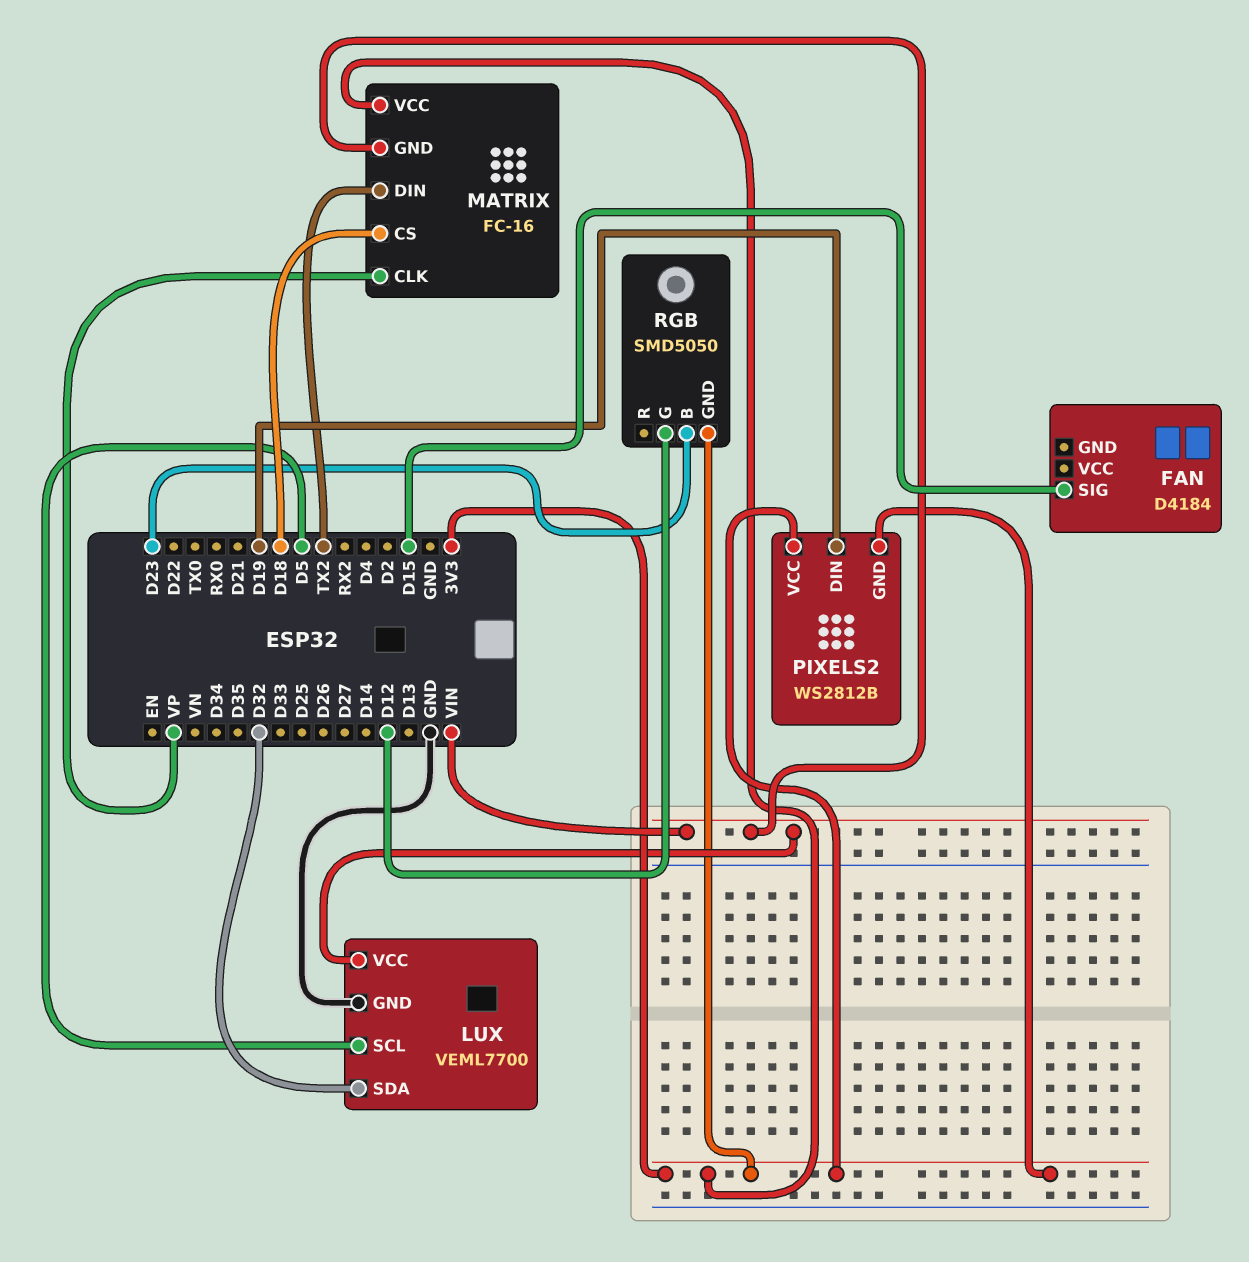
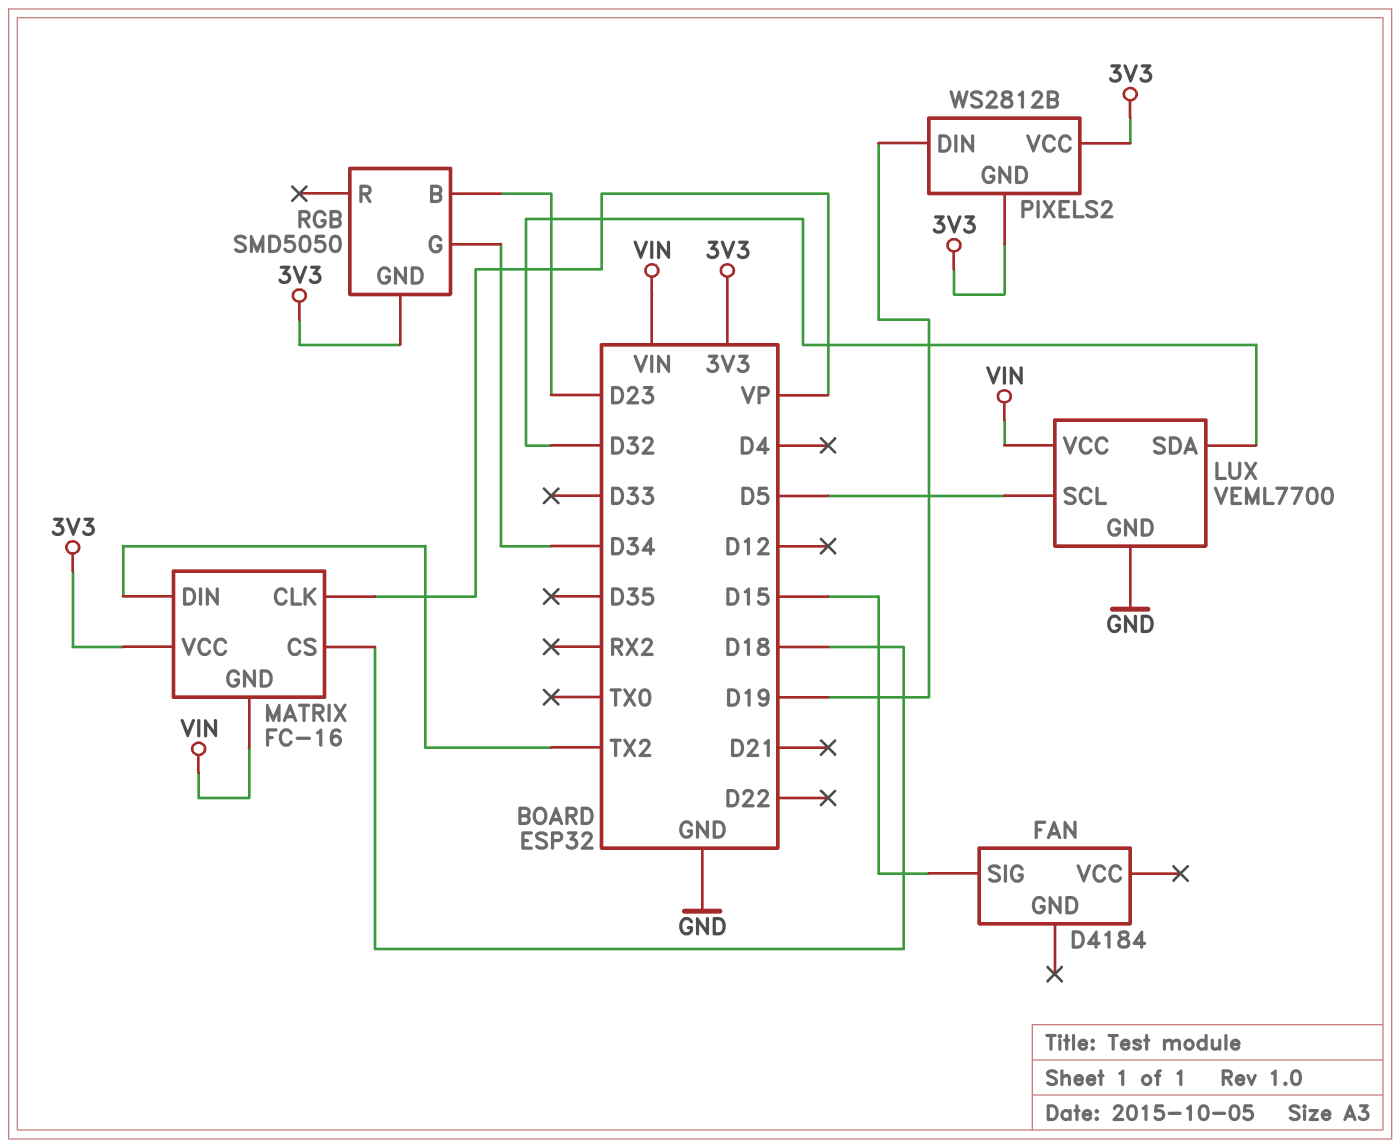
RGB pin G: D12 -> D34

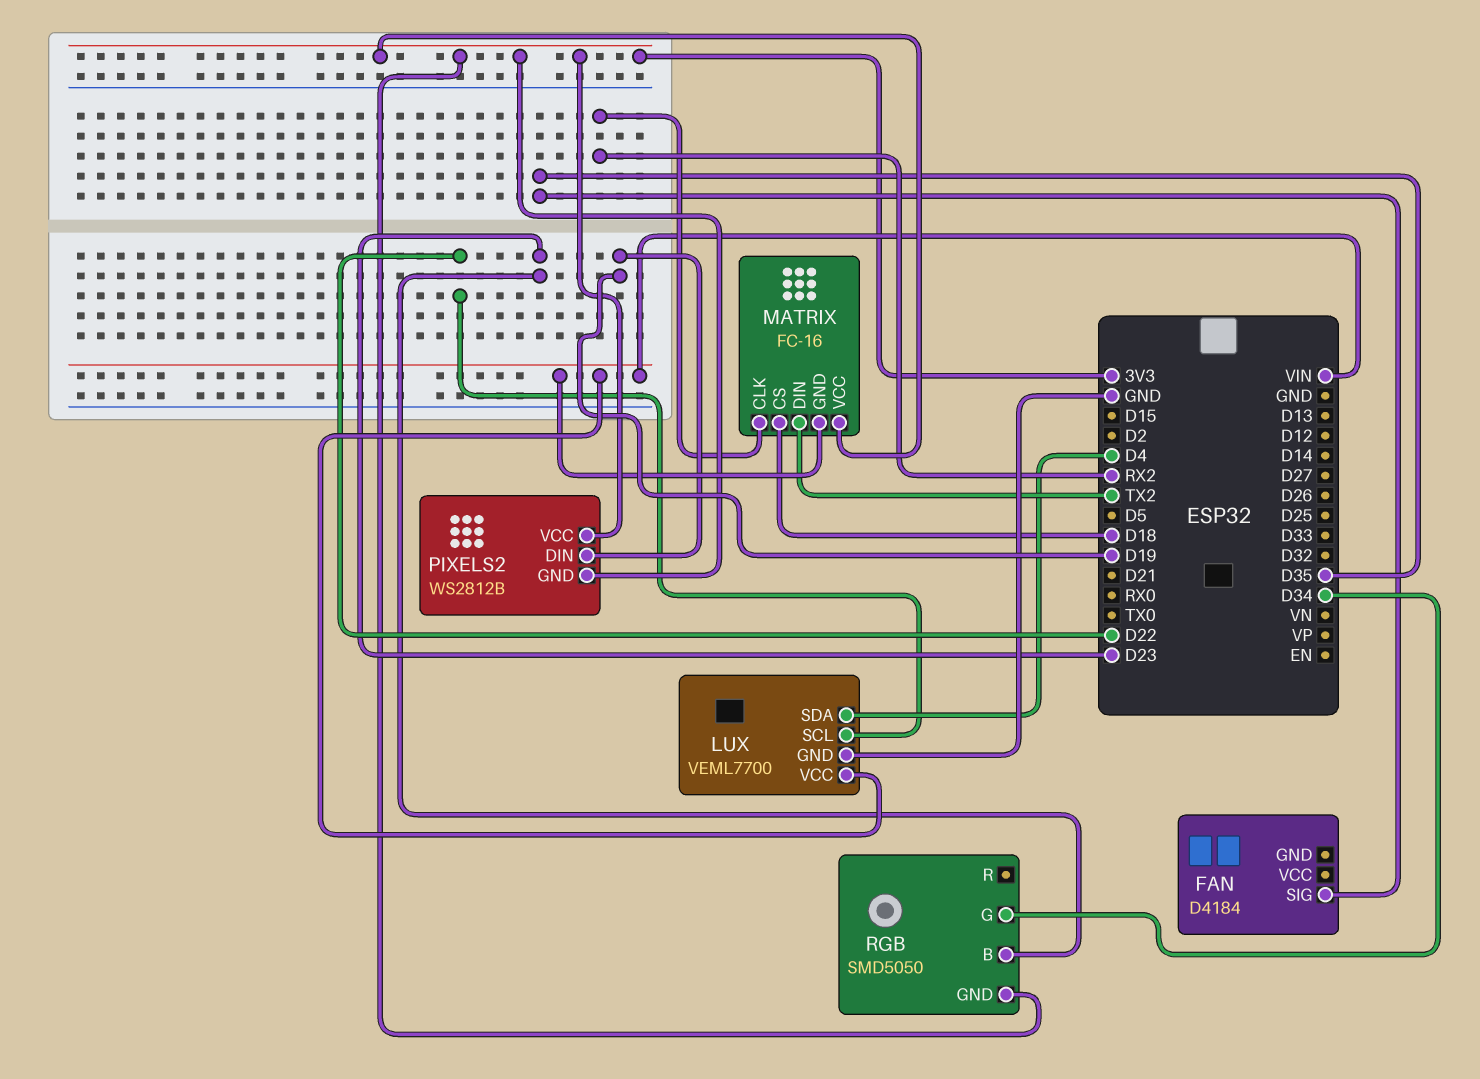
FAN pin SIG: D15 -> D35
LUX pin SCL: D5 -> D22
LUX pin SDA: D32 -> D4
MATRIX pin CLK: VP -> RX2

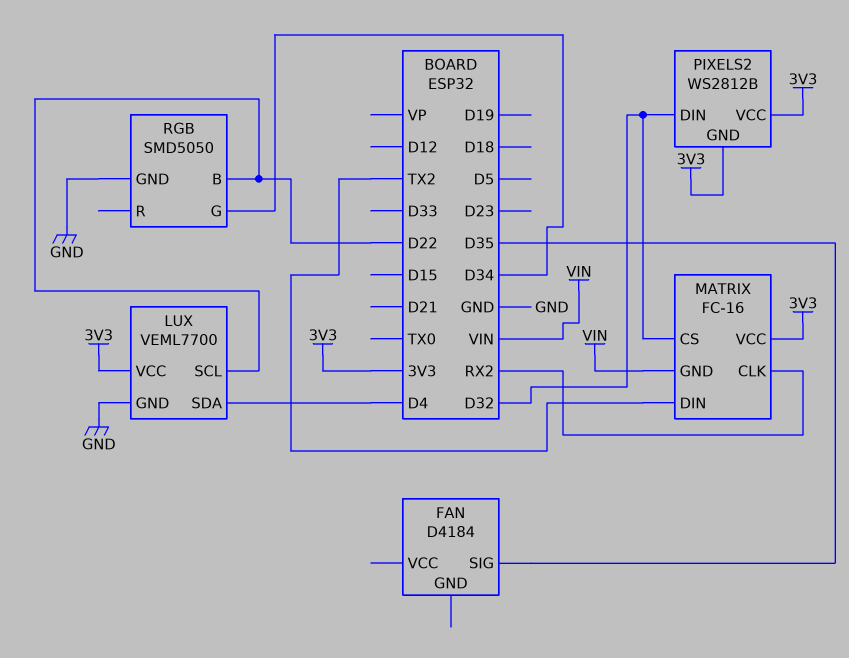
LUX pin VCC: VIN -> 3V3
MATRIX pin CS: D18 -> D32
PIXELS2 pin DIN: D19 -> D32
RGB pin B: D23 -> D22
RGB pin GND: 3V3 -> GND

